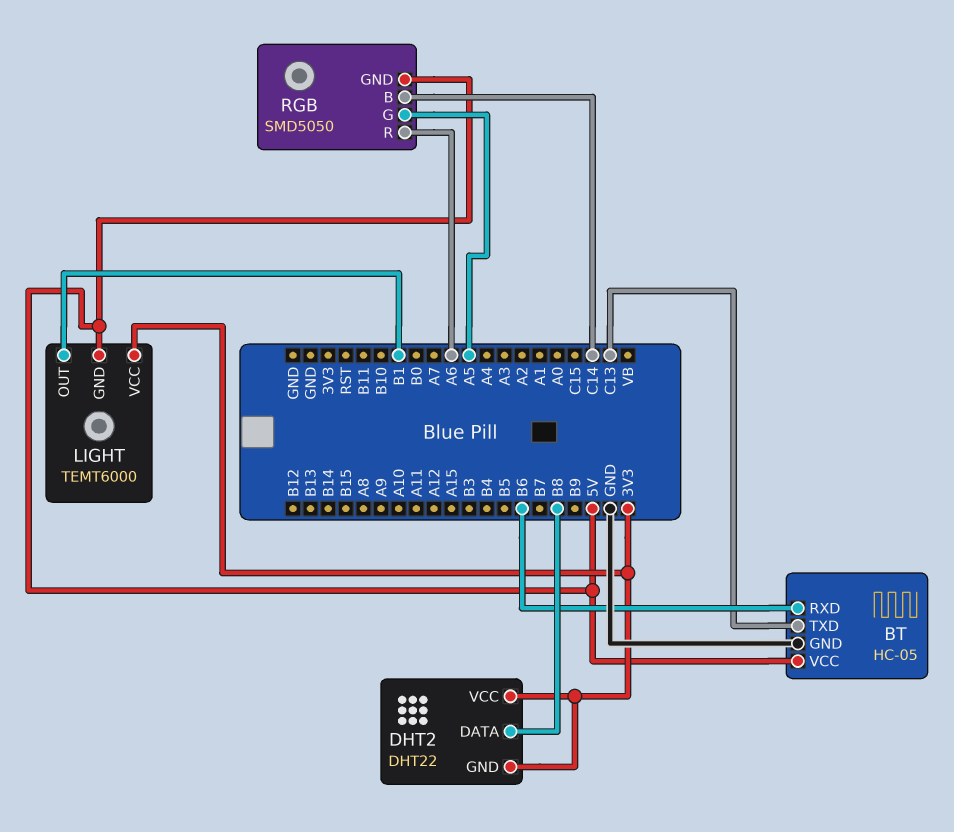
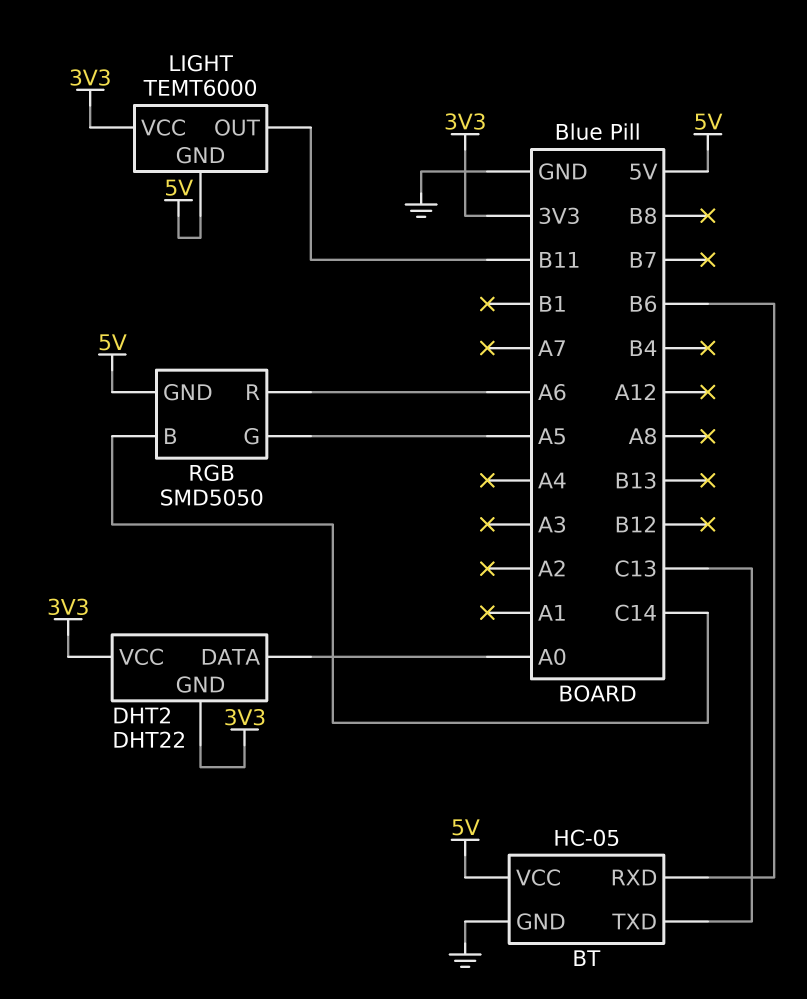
DHT2 pin DATA: B8 -> A0
LIGHT pin OUT: B1 -> B11

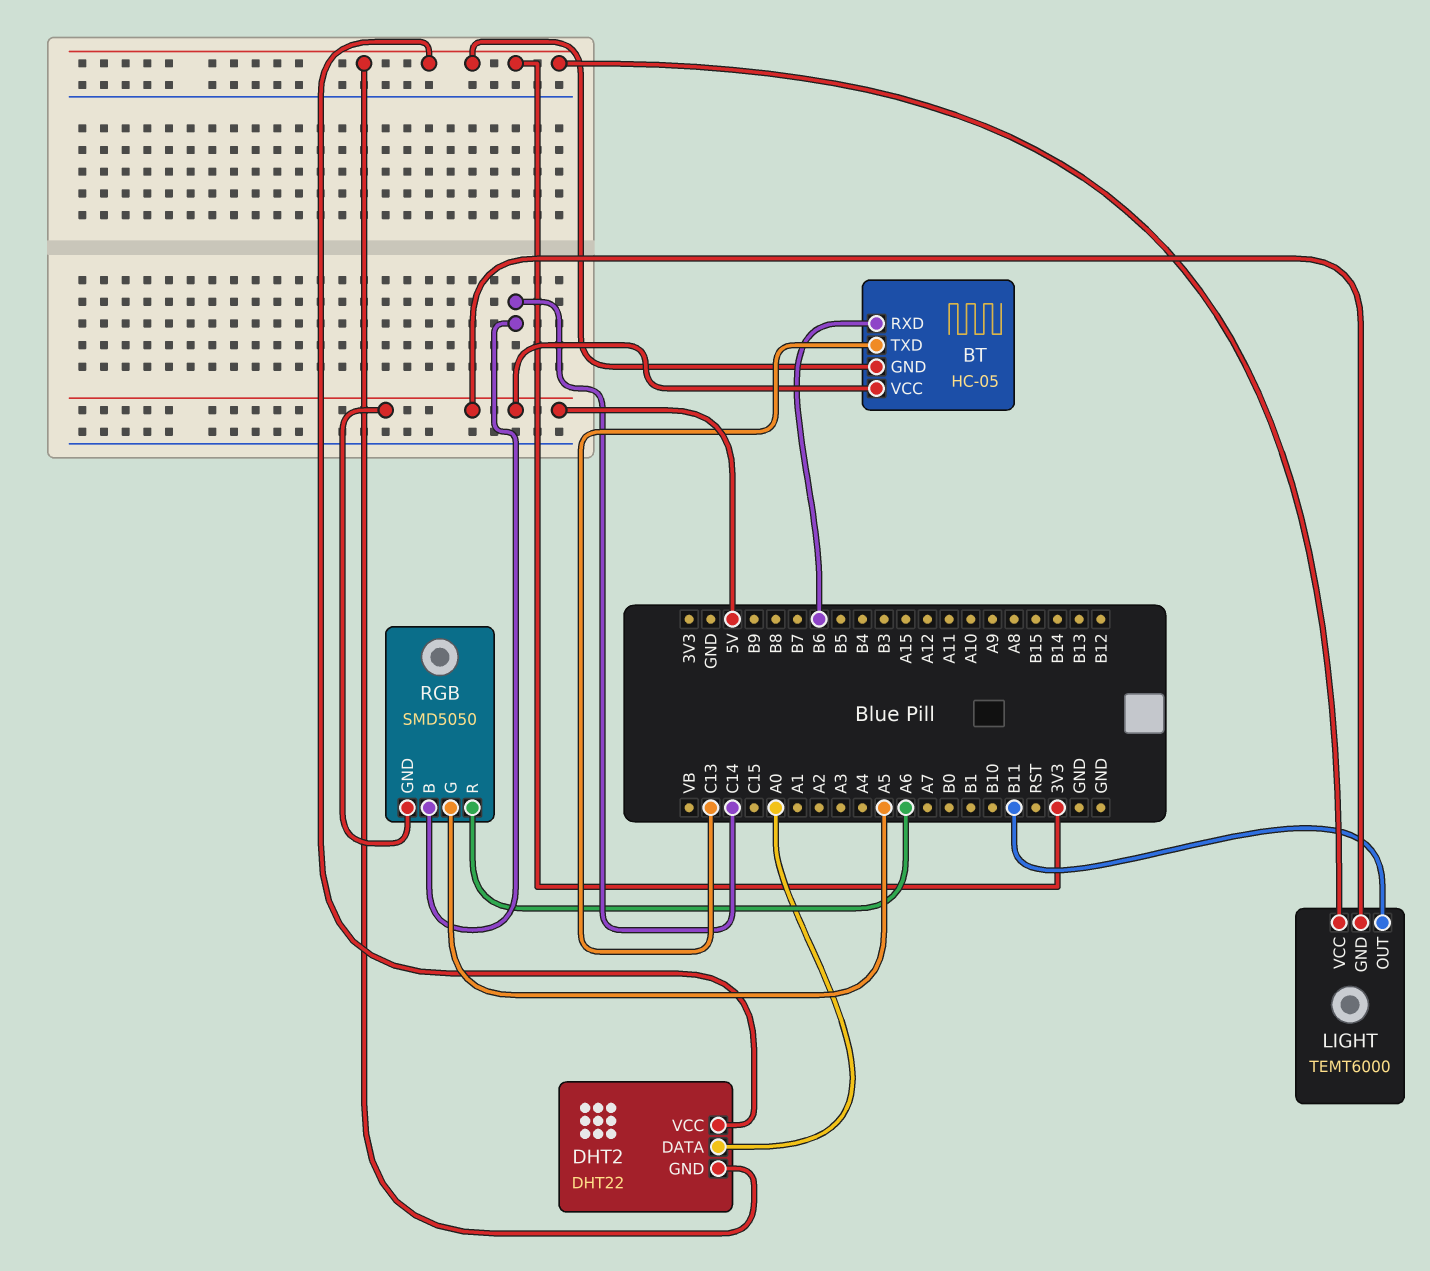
BT pin GND: GND -> 3V3

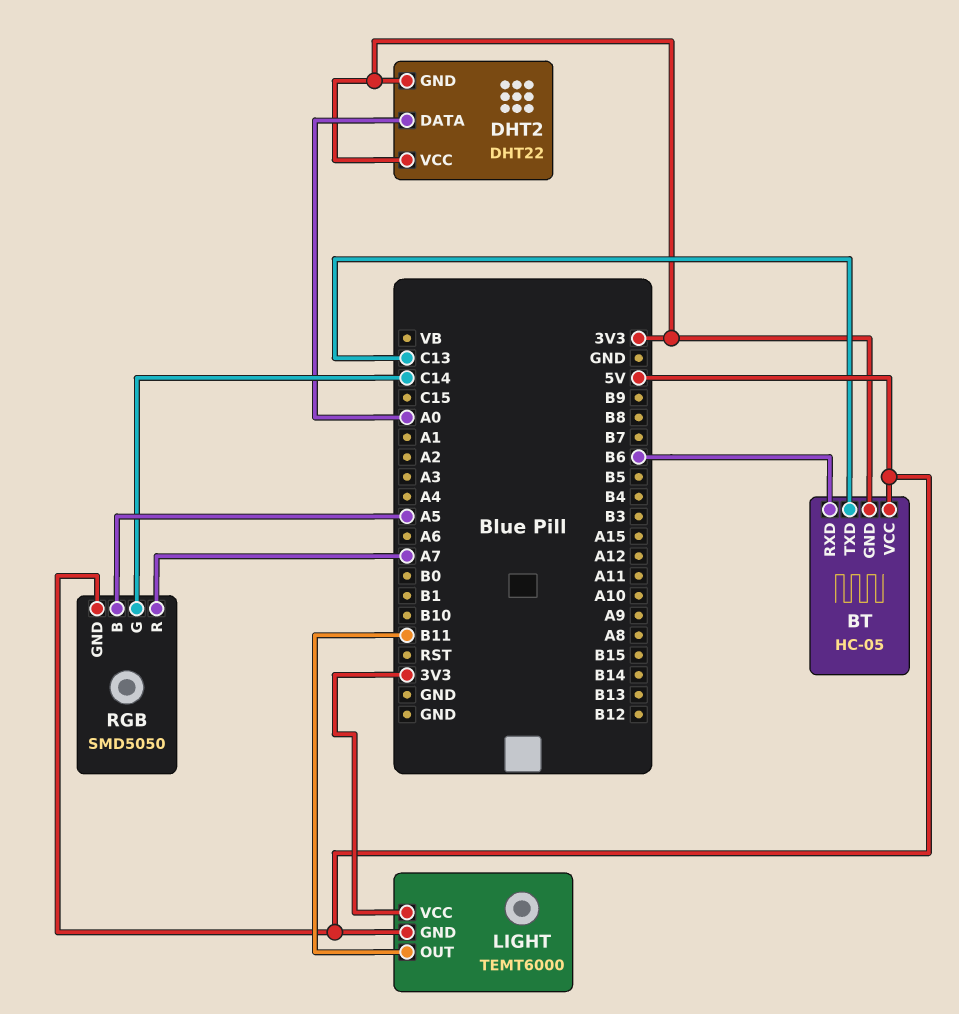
RGB pin B: C14 -> A5
RGB pin G: A5 -> C14
RGB pin R: A6 -> A7

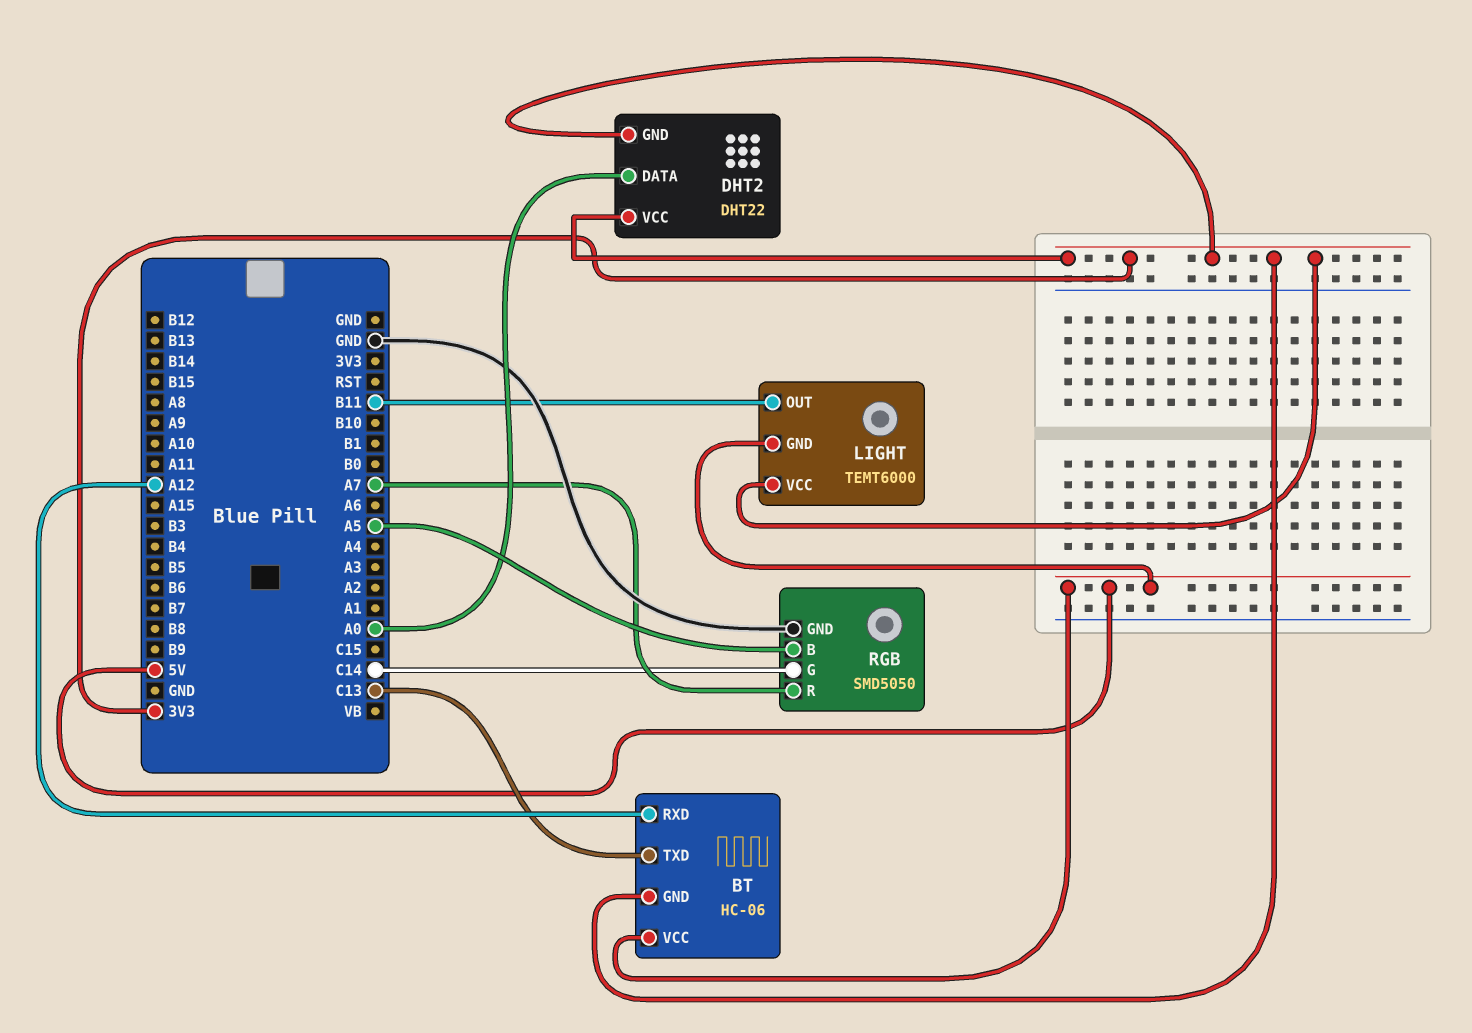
BT: HC-05 -> HC-06
BT pin RXD: B6 -> A12
RGB pin GND: 5V -> GND

